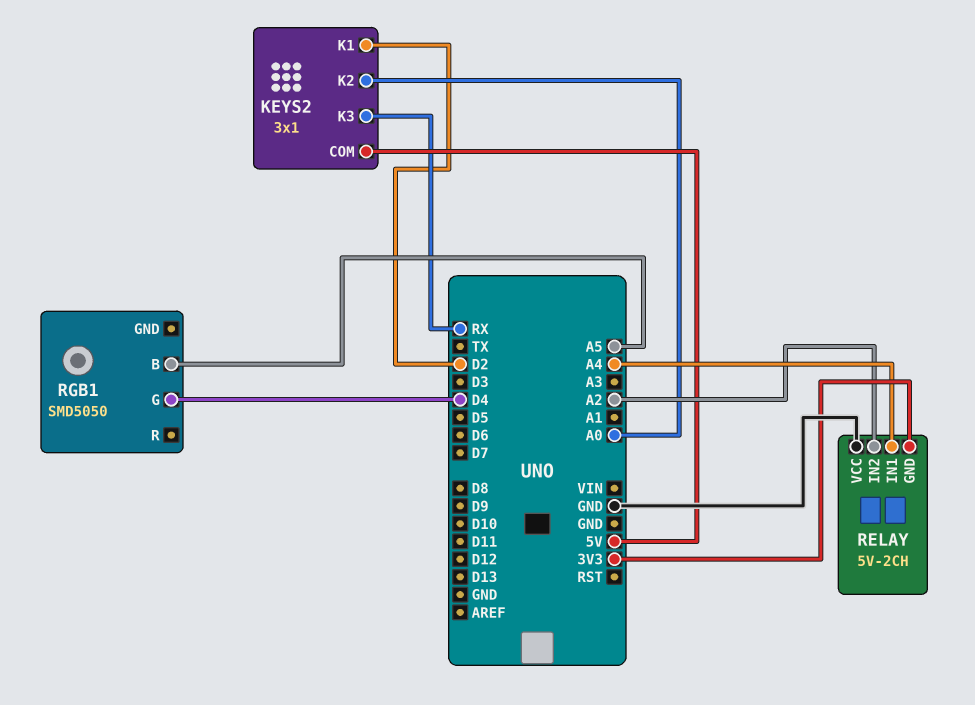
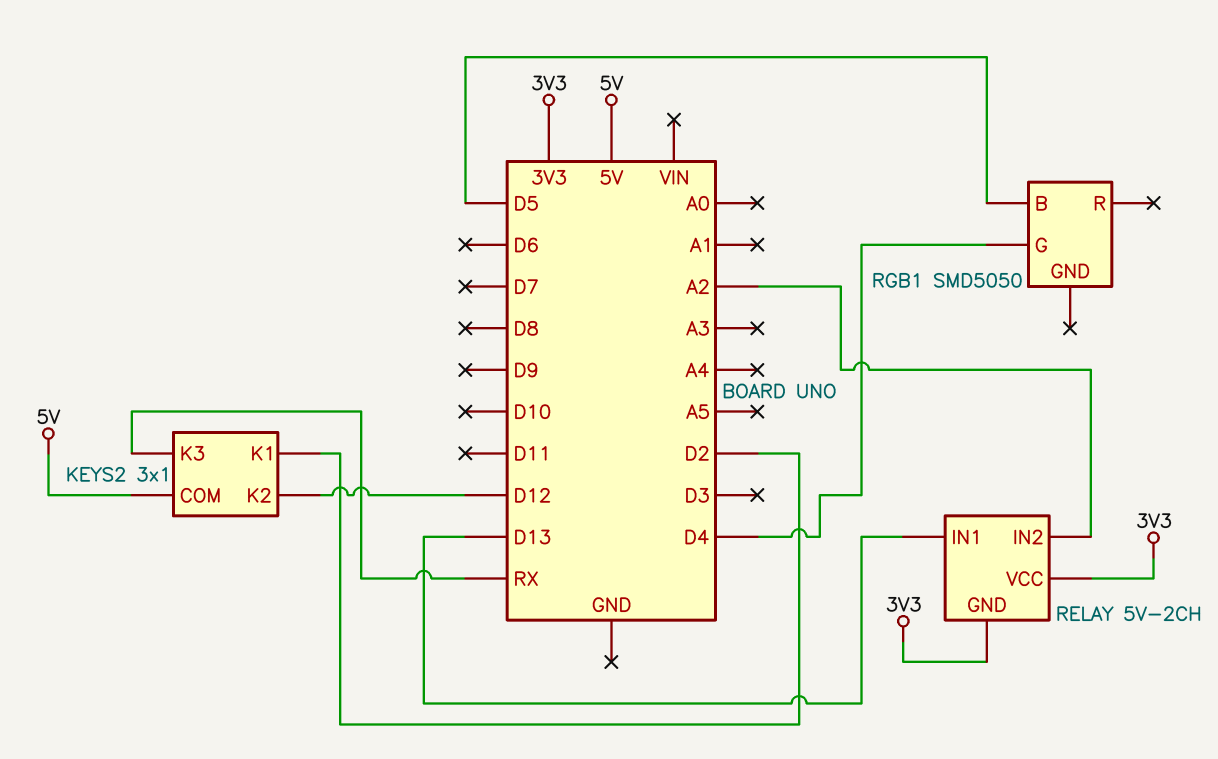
KEYS2 pin K2: A0 -> D12
RELAY pin IN1: A4 -> D13
RELAY pin VCC: GND -> 3V3
RGB1 pin B: A5 -> D5

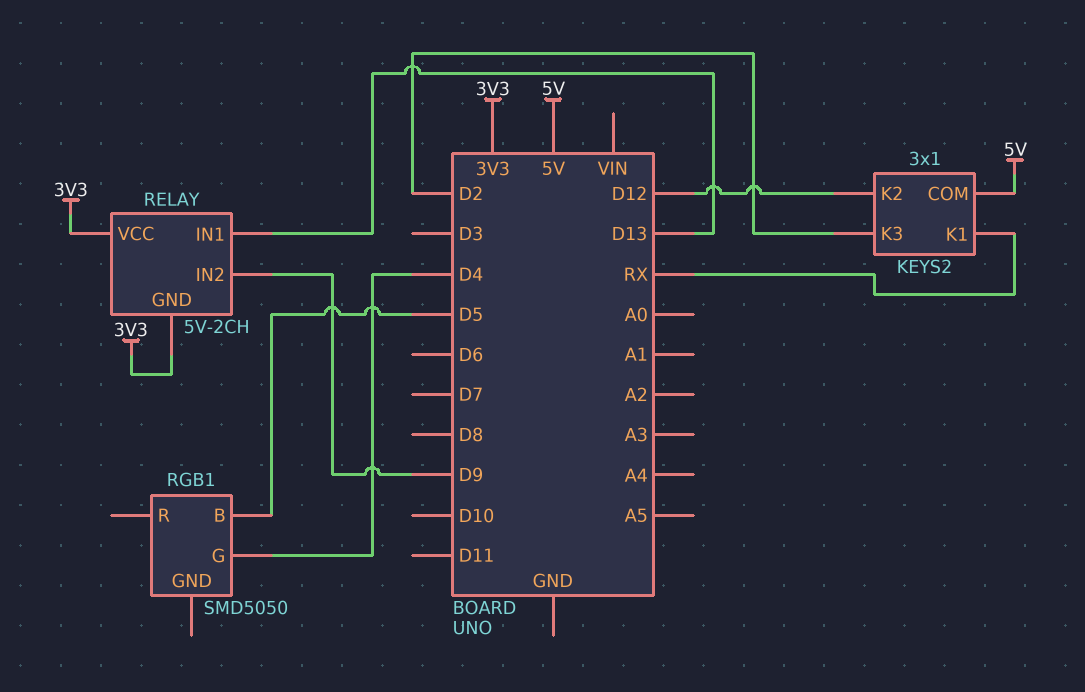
KEYS2 pin K1: D2 -> RX
KEYS2 pin K3: RX -> D2
RELAY pin IN2: A2 -> D9

